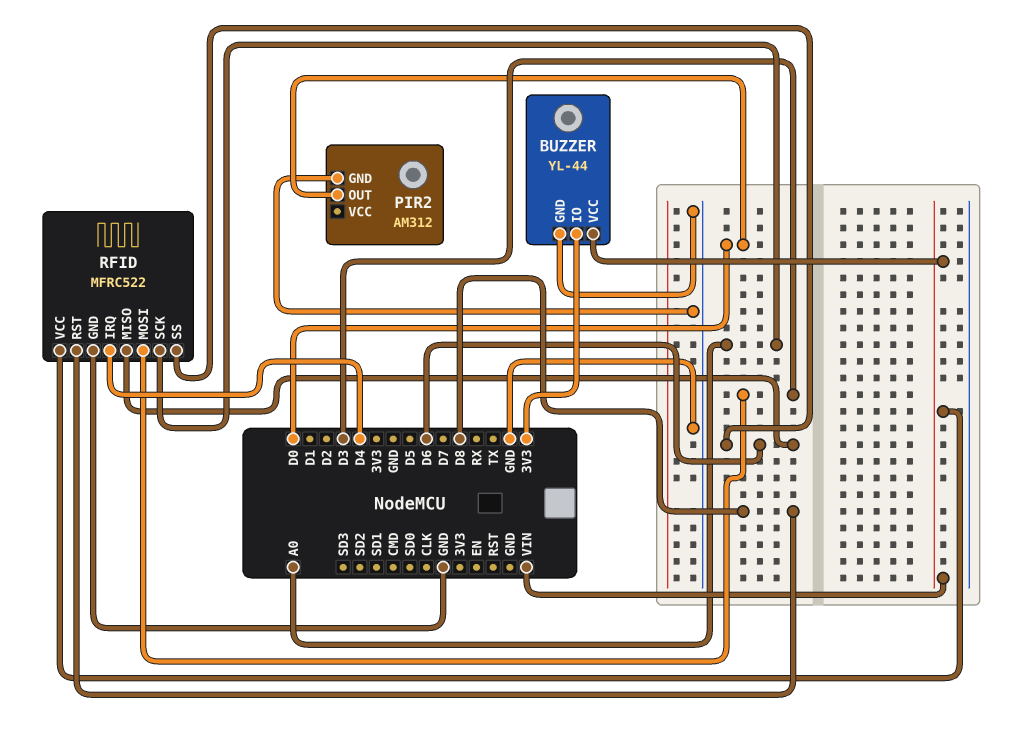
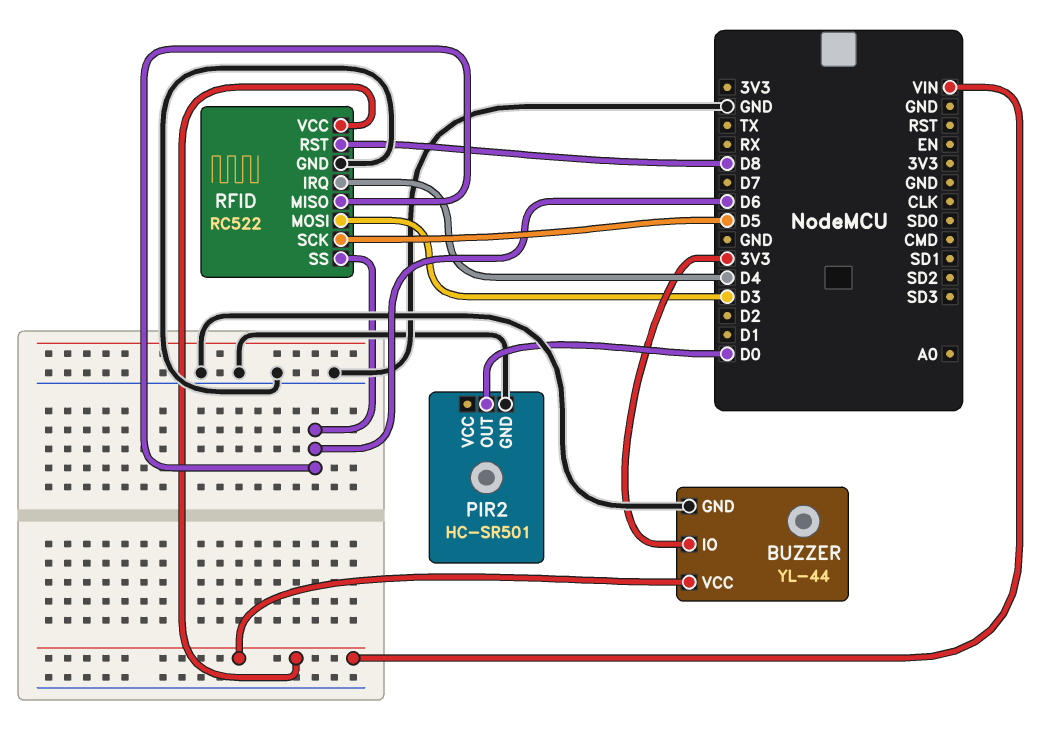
PIR2: AM312 -> HC-SR501
RFID: MFRC522 -> RC522
RFID pin SCK: A0 -> D5

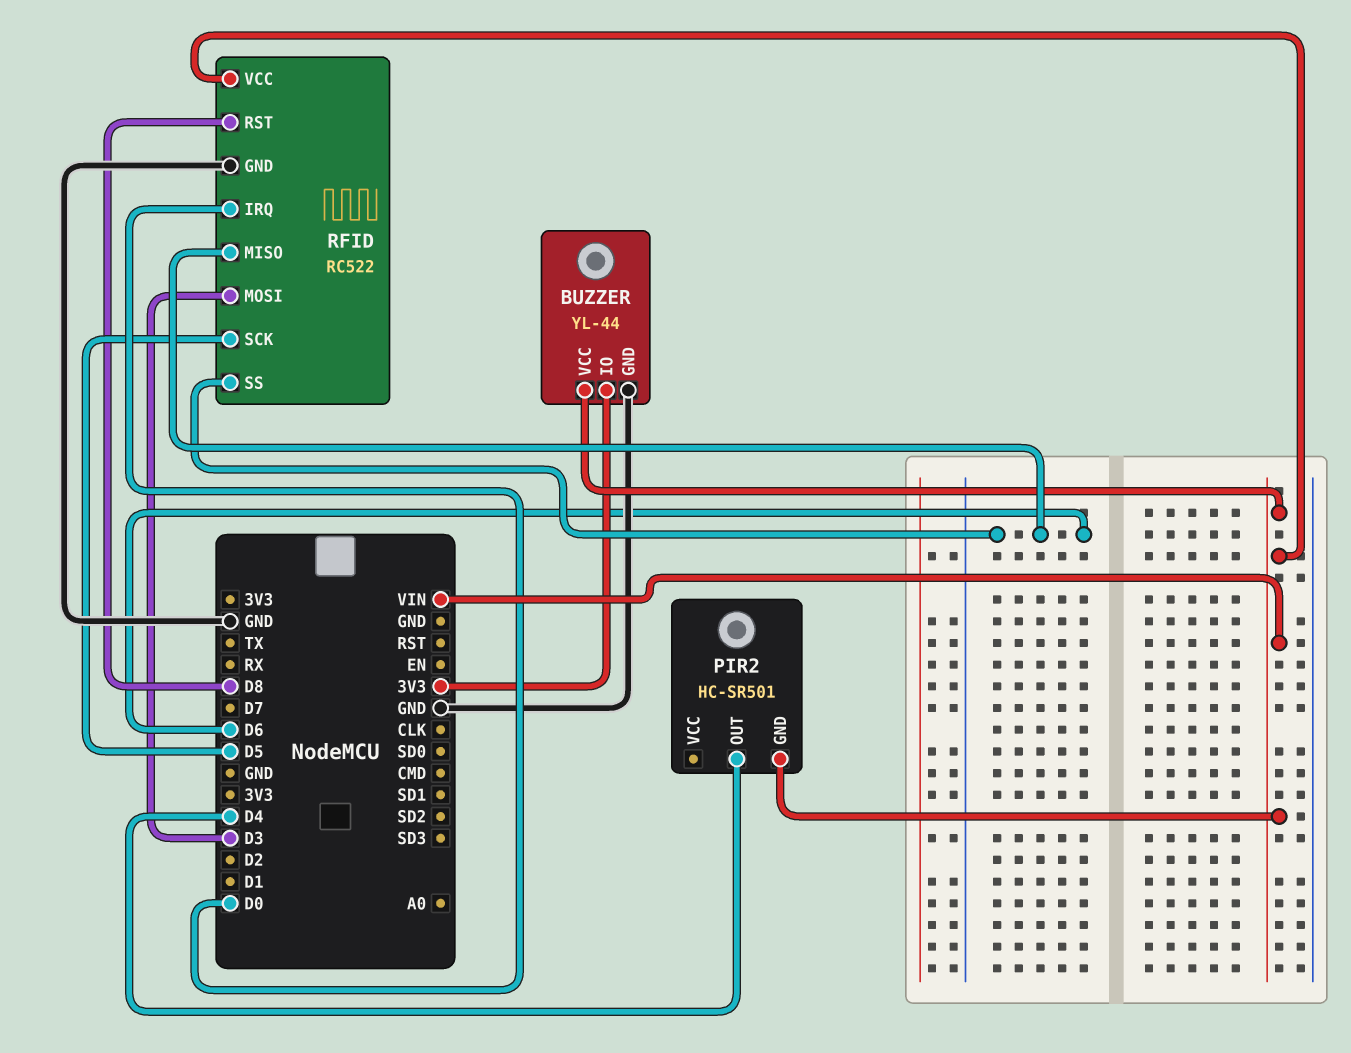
PIR2 pin GND: GND -> VIN
PIR2 pin OUT: D0 -> D4
RFID pin IRQ: D4 -> D0

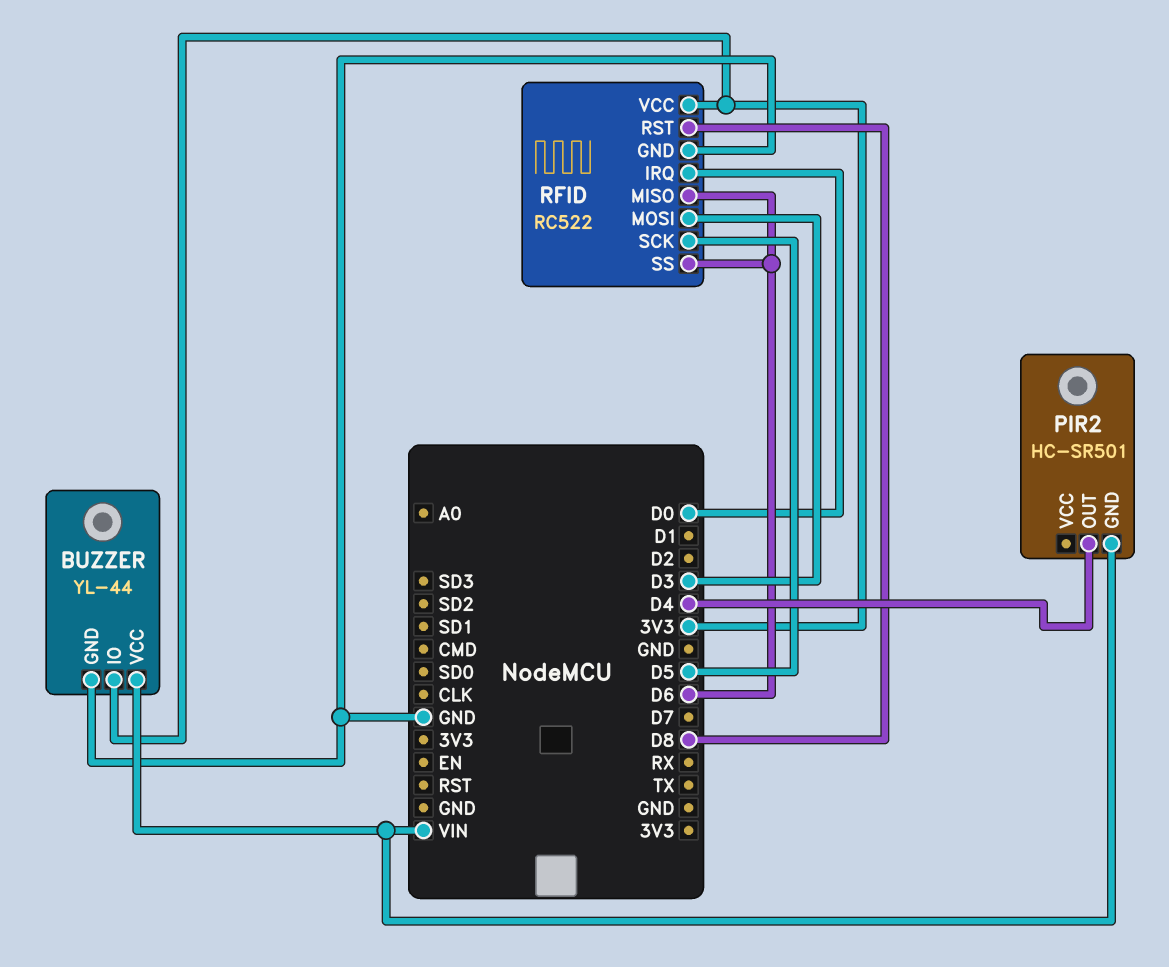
RFID pin VCC: VIN -> 3V3

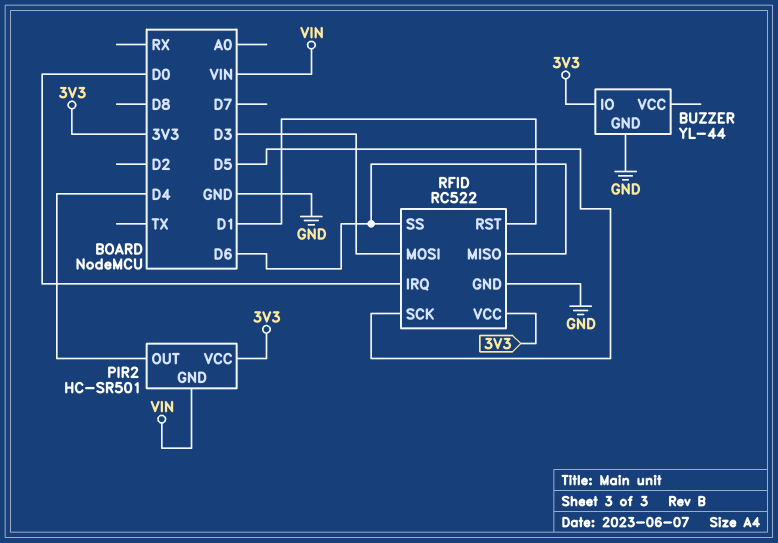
BUZZER pin VCC: VIN -> none
PIR2 pin VCC: none -> 3V3
RFID pin RST: D8 -> D1

